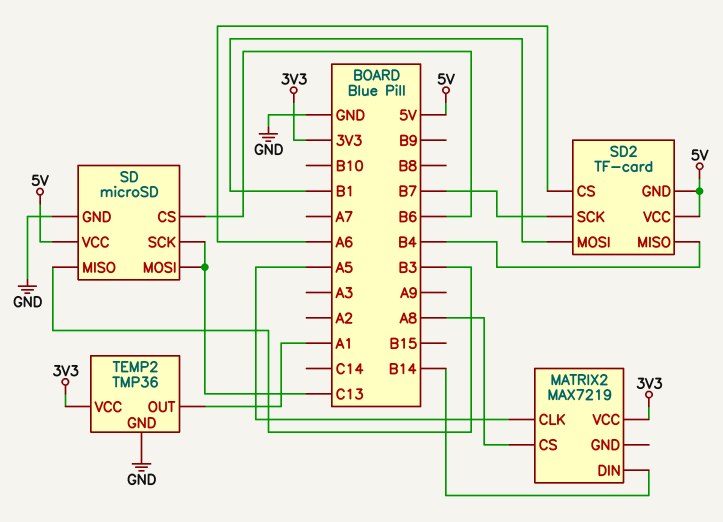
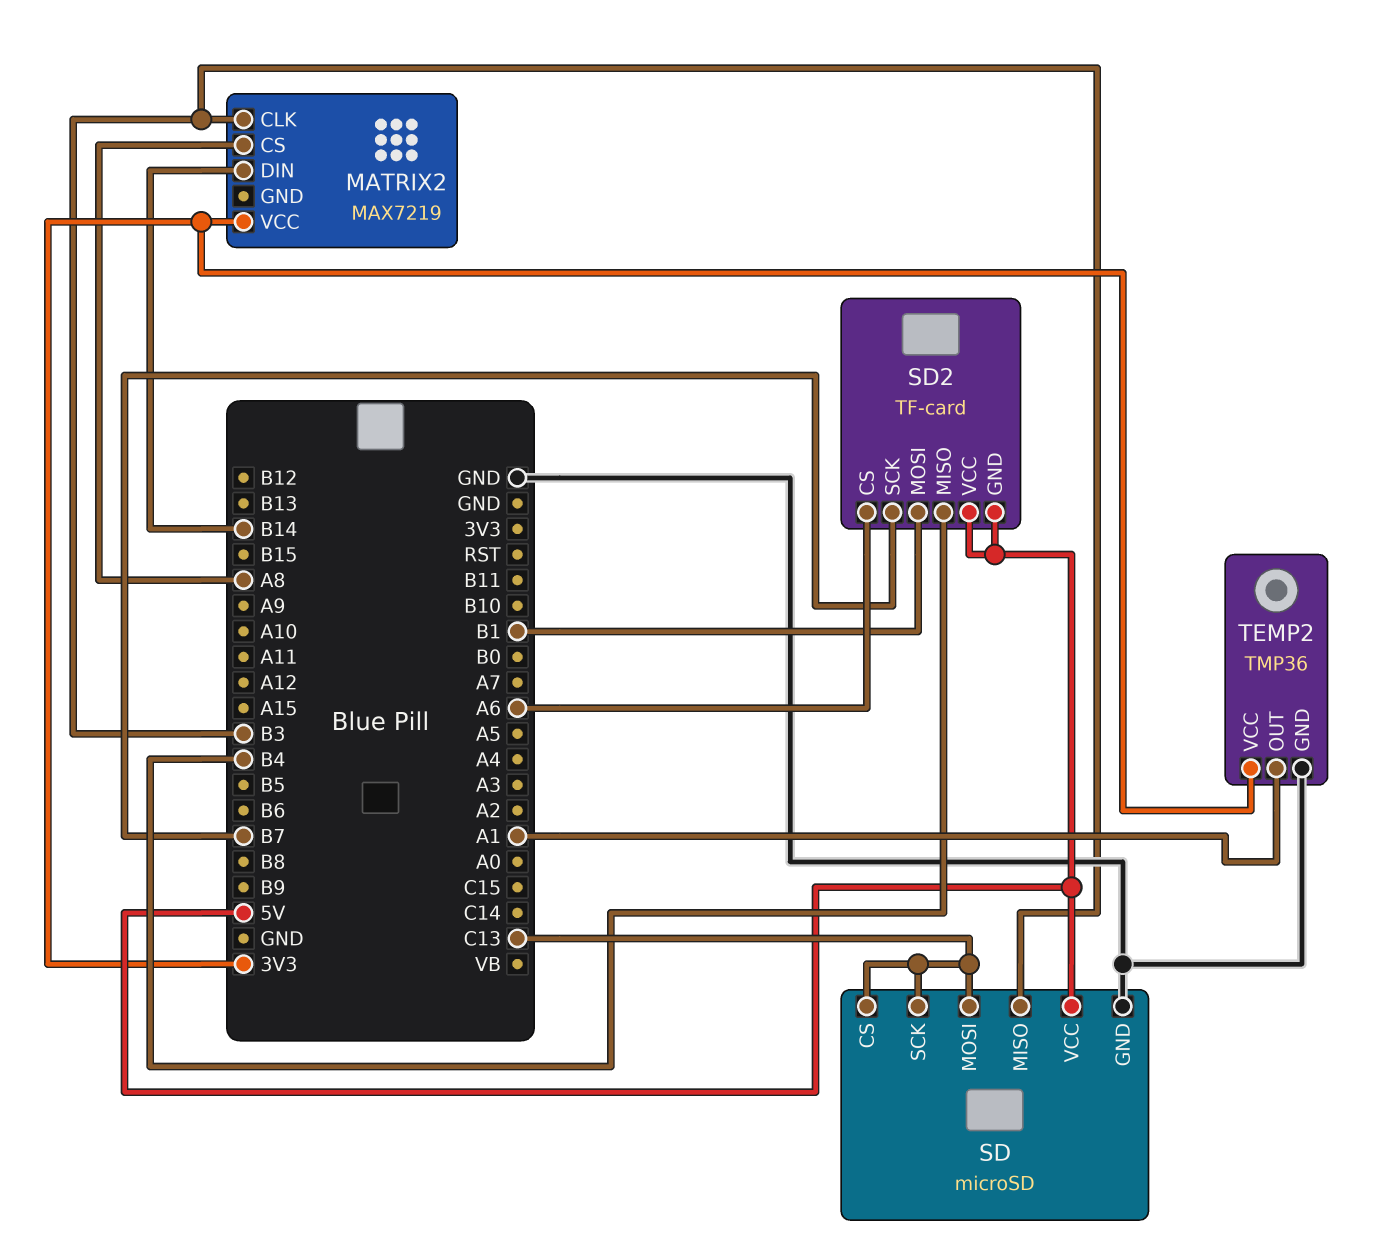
MATRIX2 pin CLK: A5 -> B3
SD pin CS: B6 -> C13

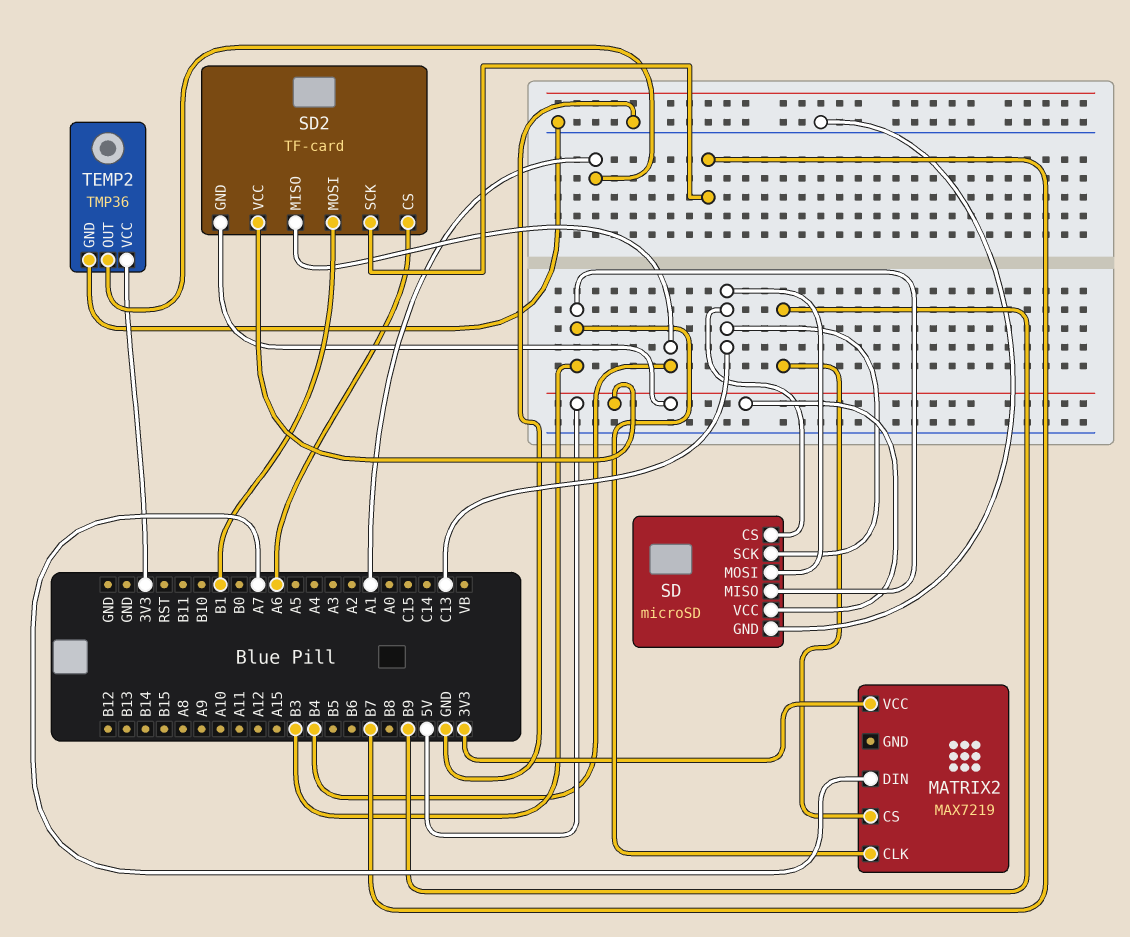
MATRIX2 pin CS: A8 -> B9
MATRIX2 pin DIN: B14 -> A7

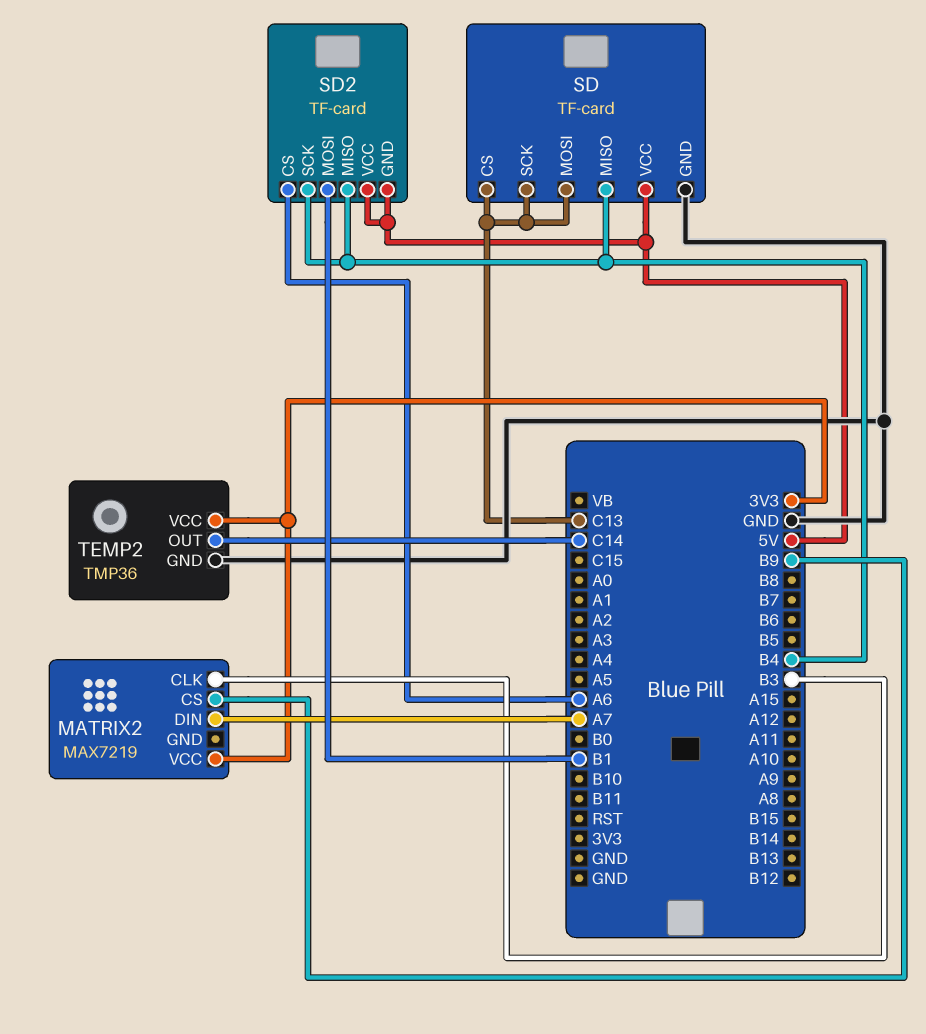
SD: microSD -> TF-card
SD pin MISO: B3 -> B4
SD2 pin SCK: B7 -> B4
TEMP2 pin OUT: A1 -> C14

